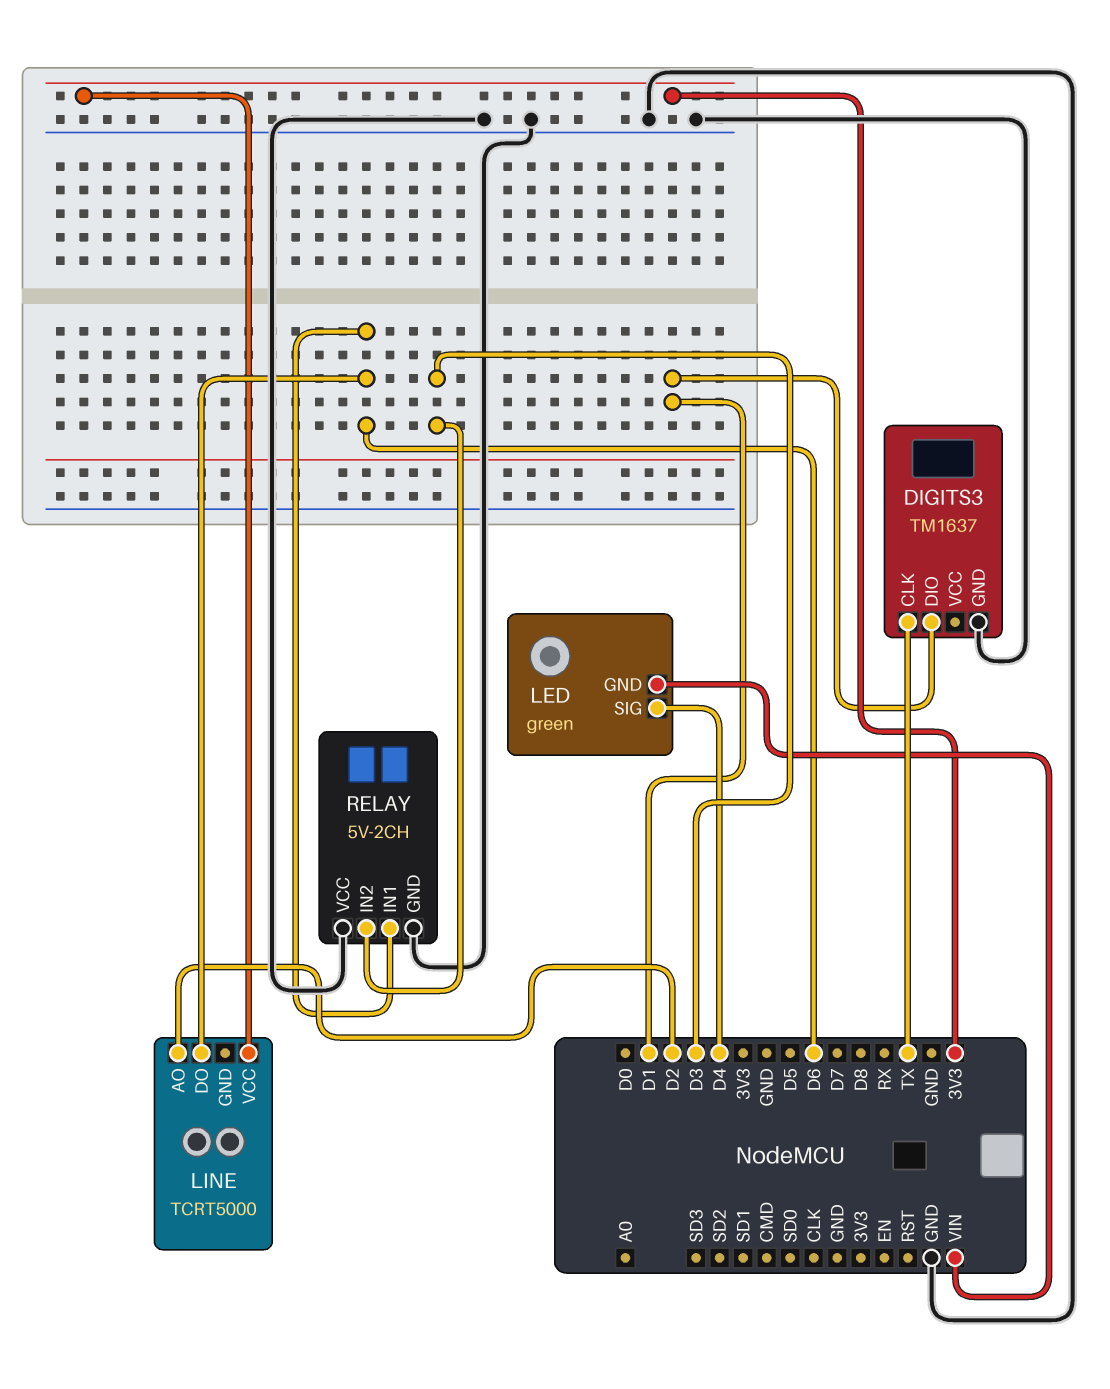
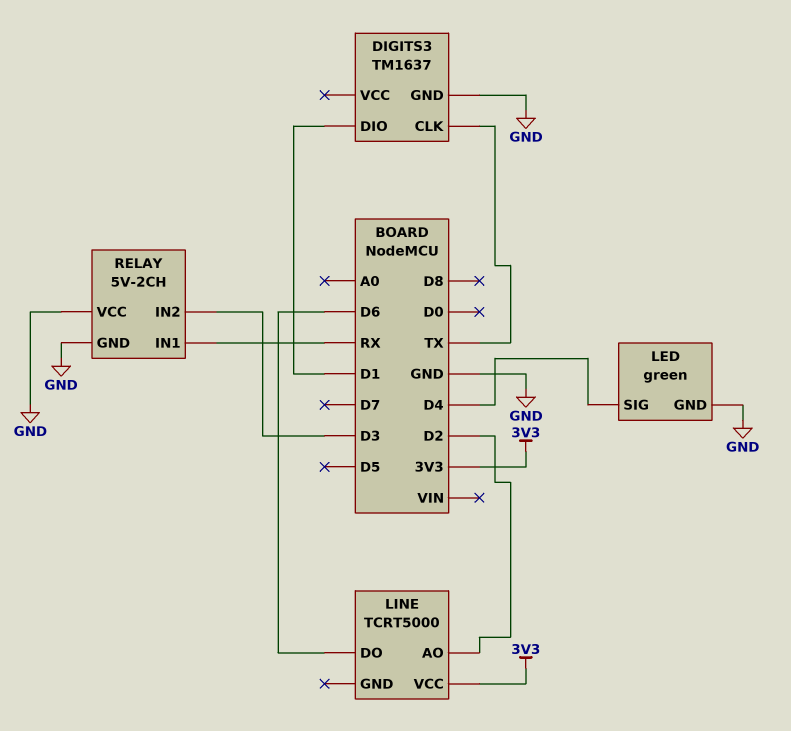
LED pin GND: VIN -> GND
RELAY pin IN1: D6 -> RX

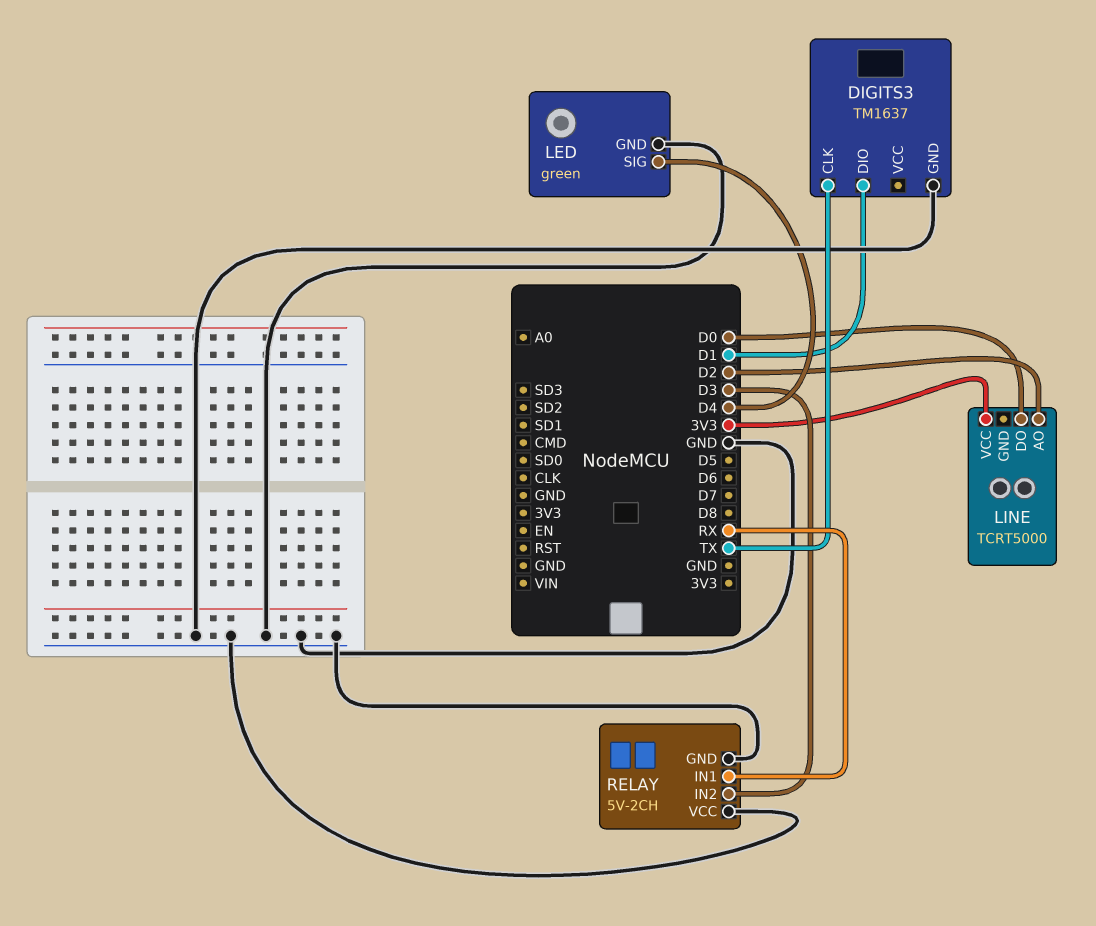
LINE pin DO: D6 -> D0

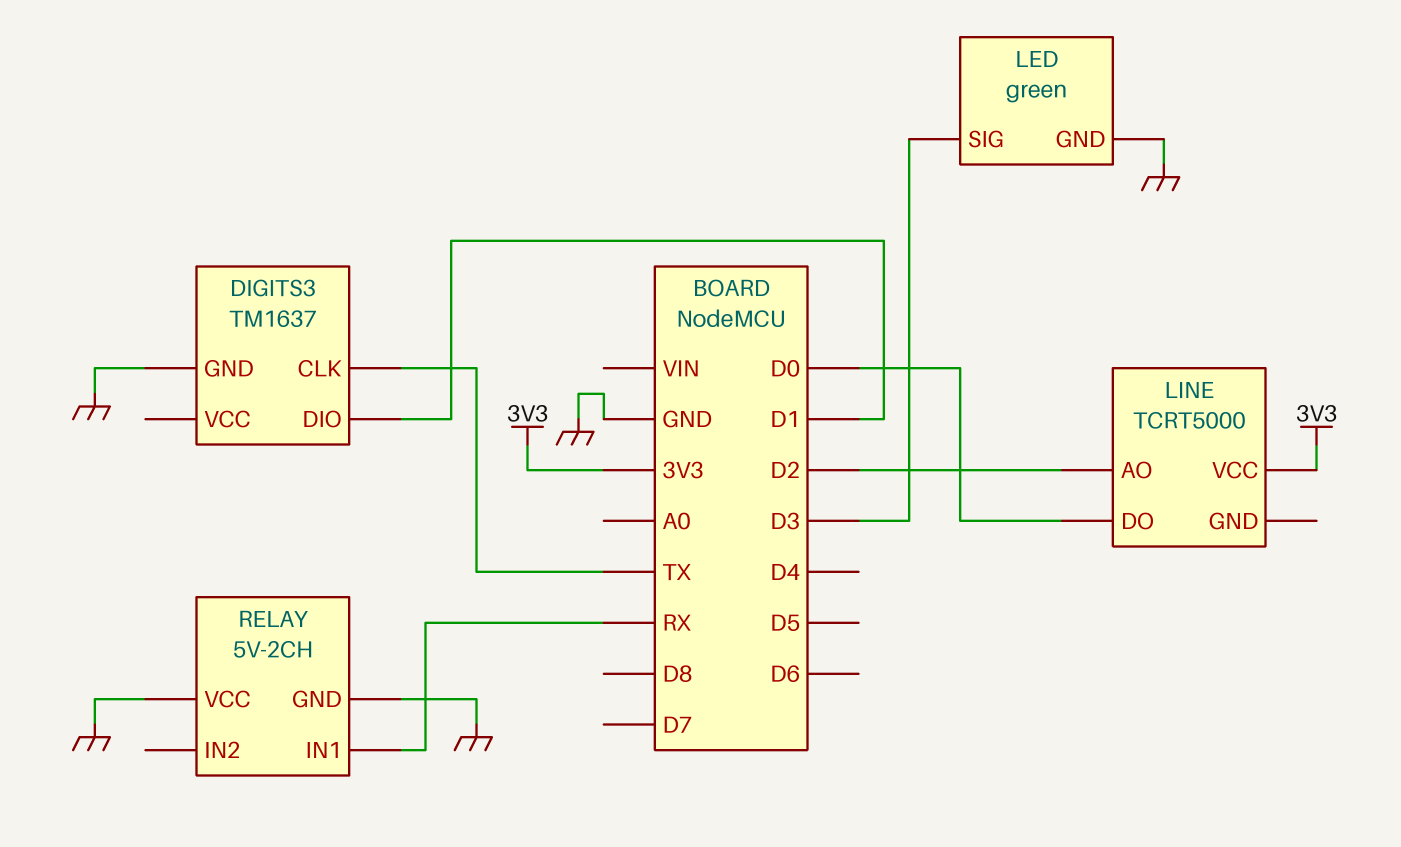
LED pin SIG: D4 -> D3
RELAY pin IN2: D3 -> none

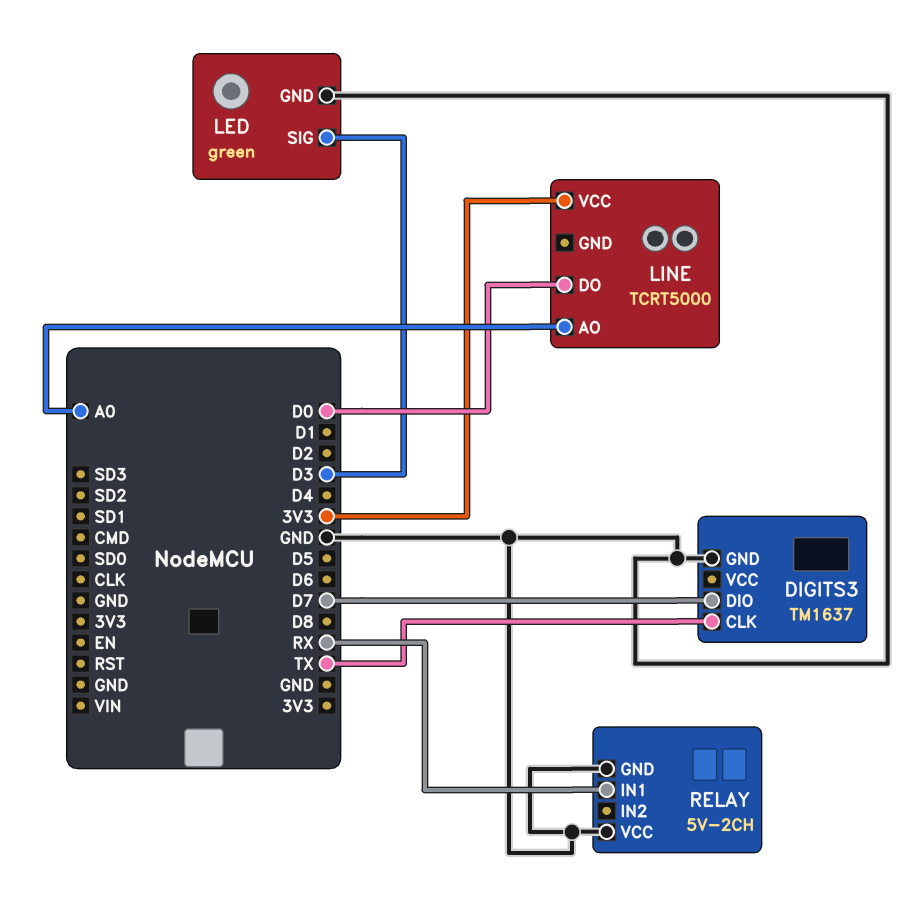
DIGITS3 pin DIO: D1 -> D7
LINE pin AO: D2 -> A0

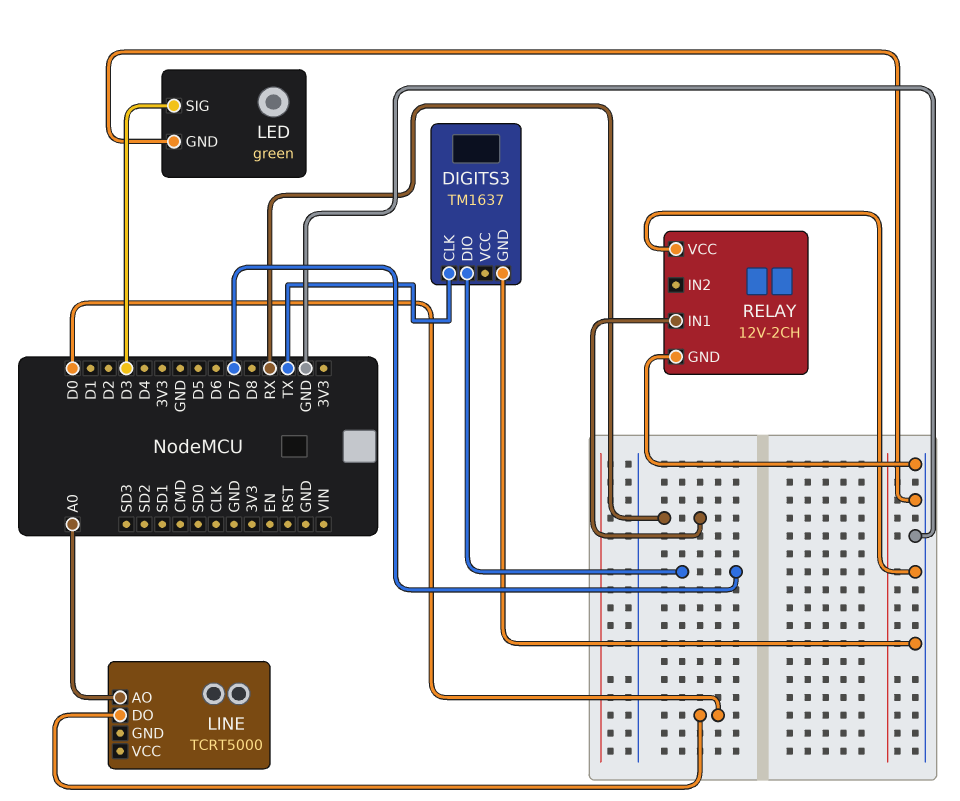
LINE pin VCC: 3V3 -> none
RELAY: 5V-2CH -> 12V-2CH

